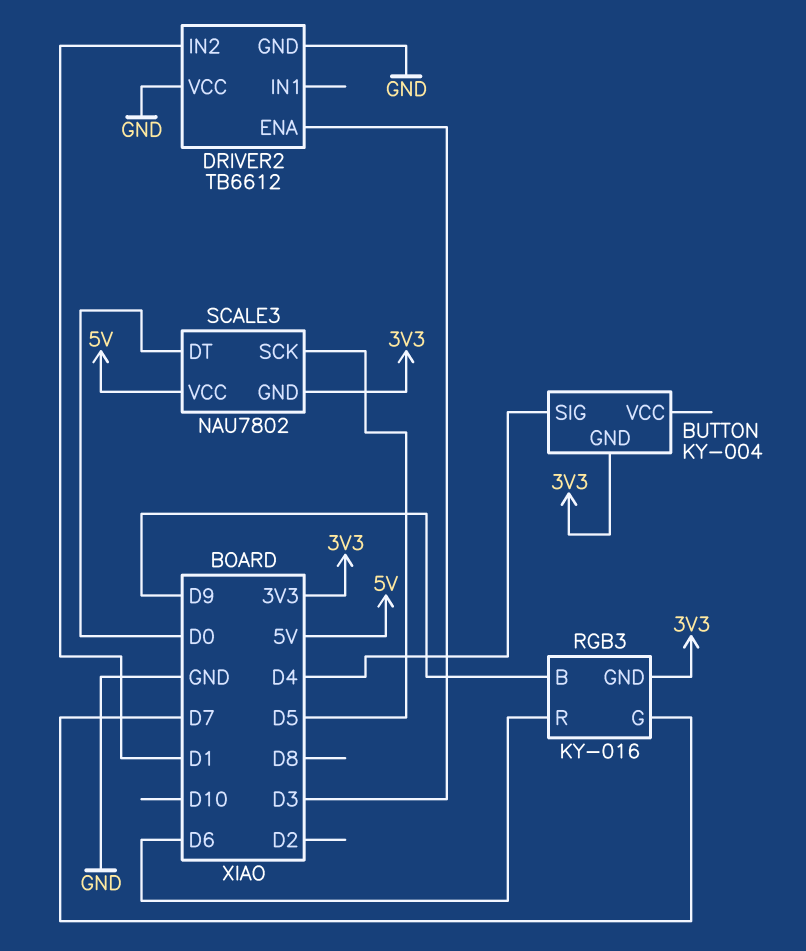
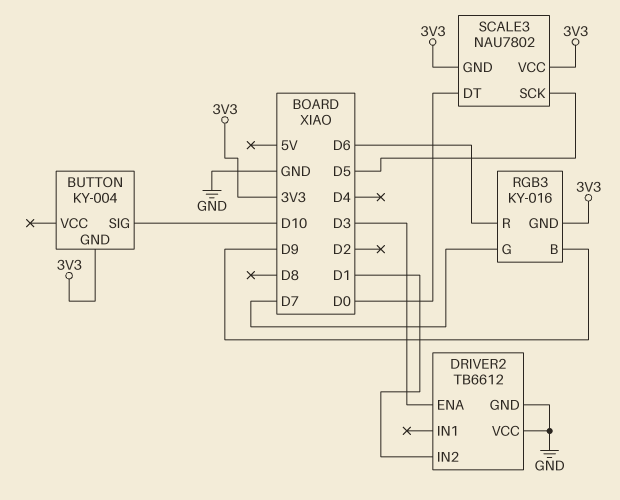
BUTTON pin SIG: D4 -> D10
SCALE3 pin VCC: 5V -> 3V3

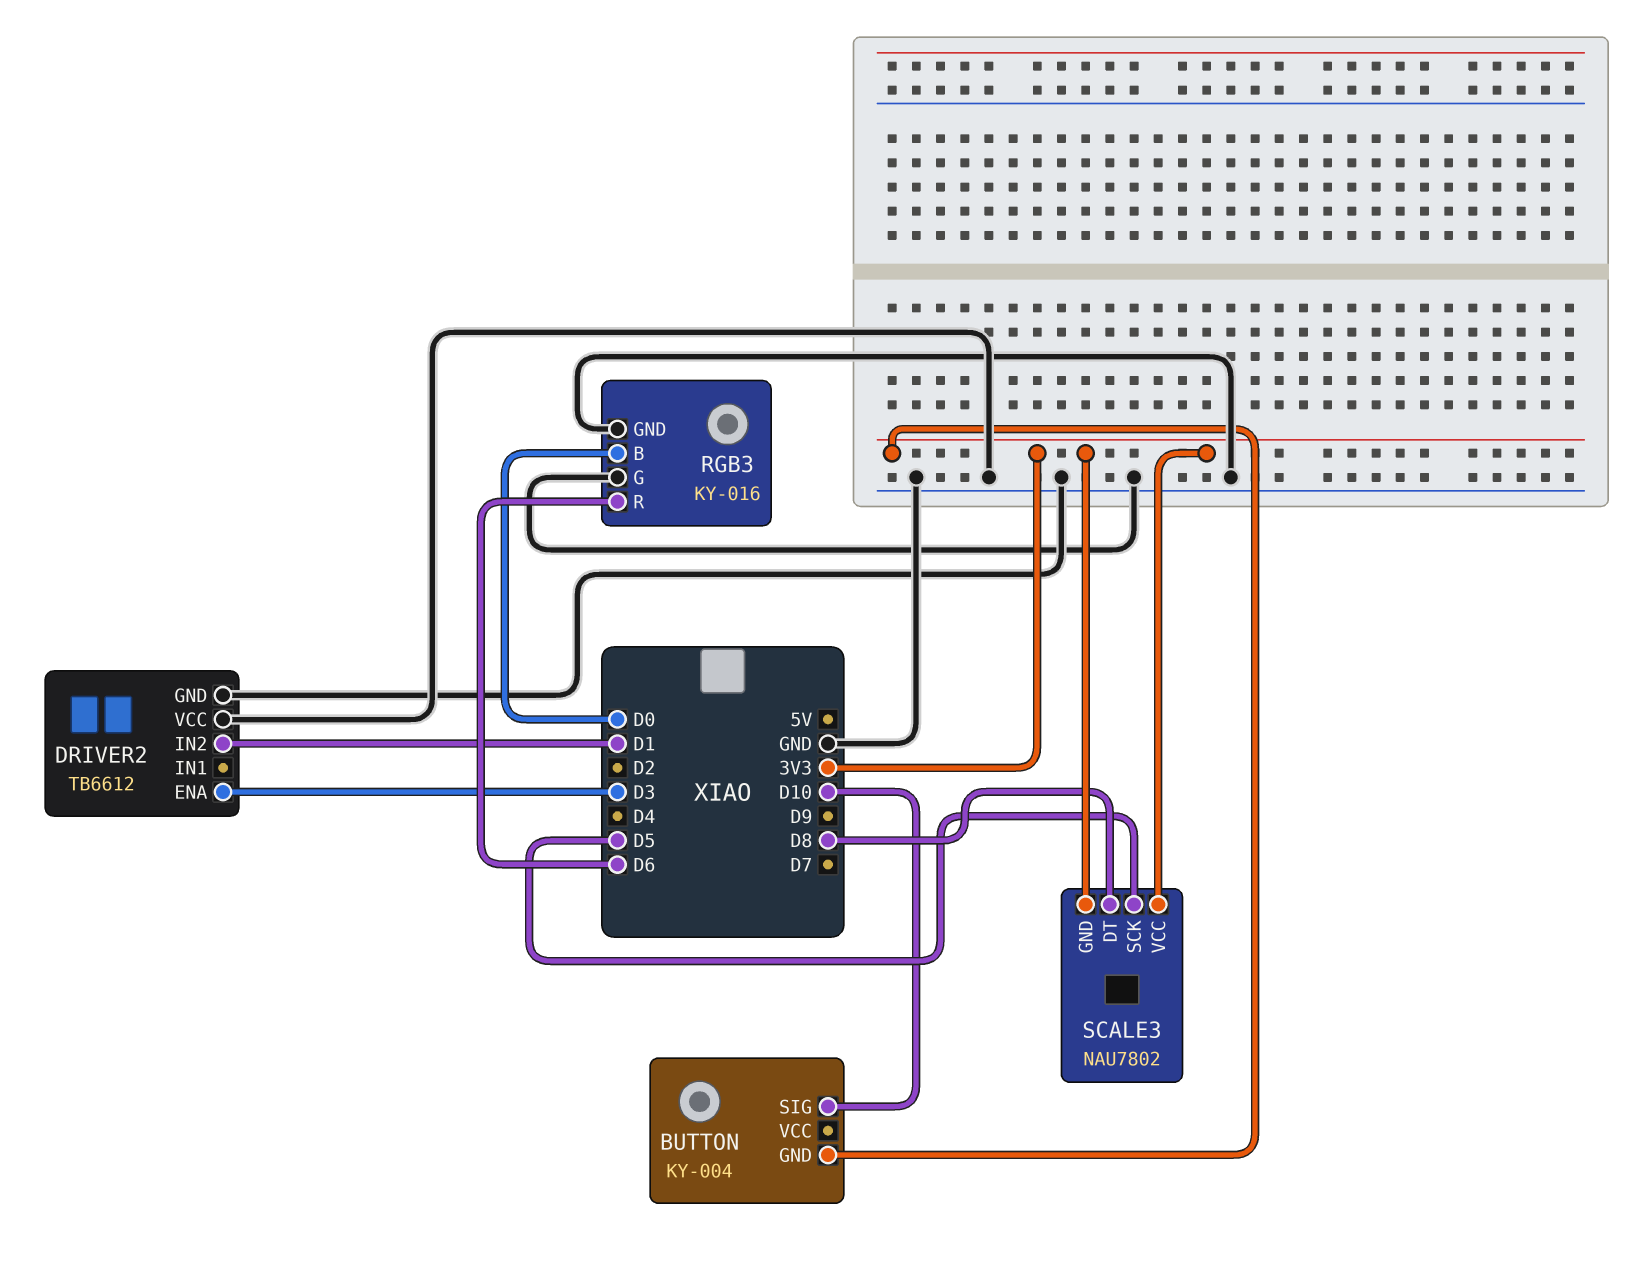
RGB3 pin B: D9 -> D0
RGB3 pin G: D7 -> GND
RGB3 pin GND: 3V3 -> GND
SCALE3 pin DT: D0 -> D8

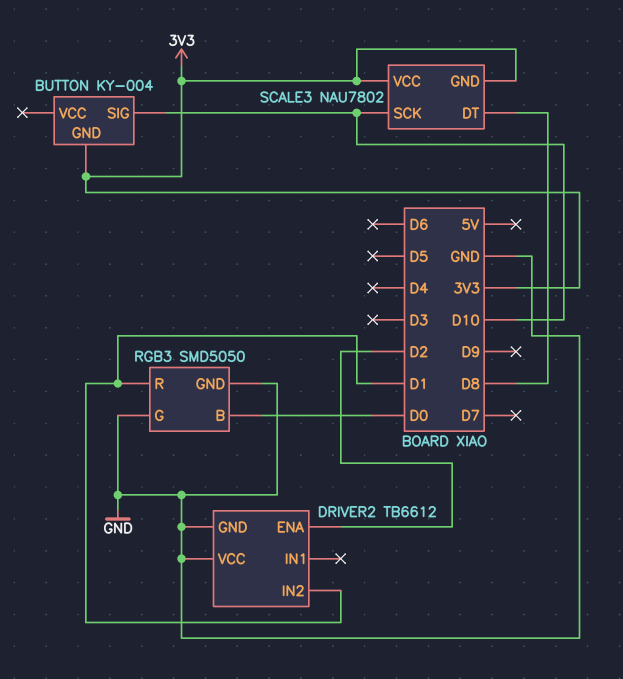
DRIVER2 pin ENA: D3 -> D2
RGB3: KY-016 -> SMD5050
RGB3 pin R: D6 -> D1
SCALE3 pin SCK: D5 -> D10

